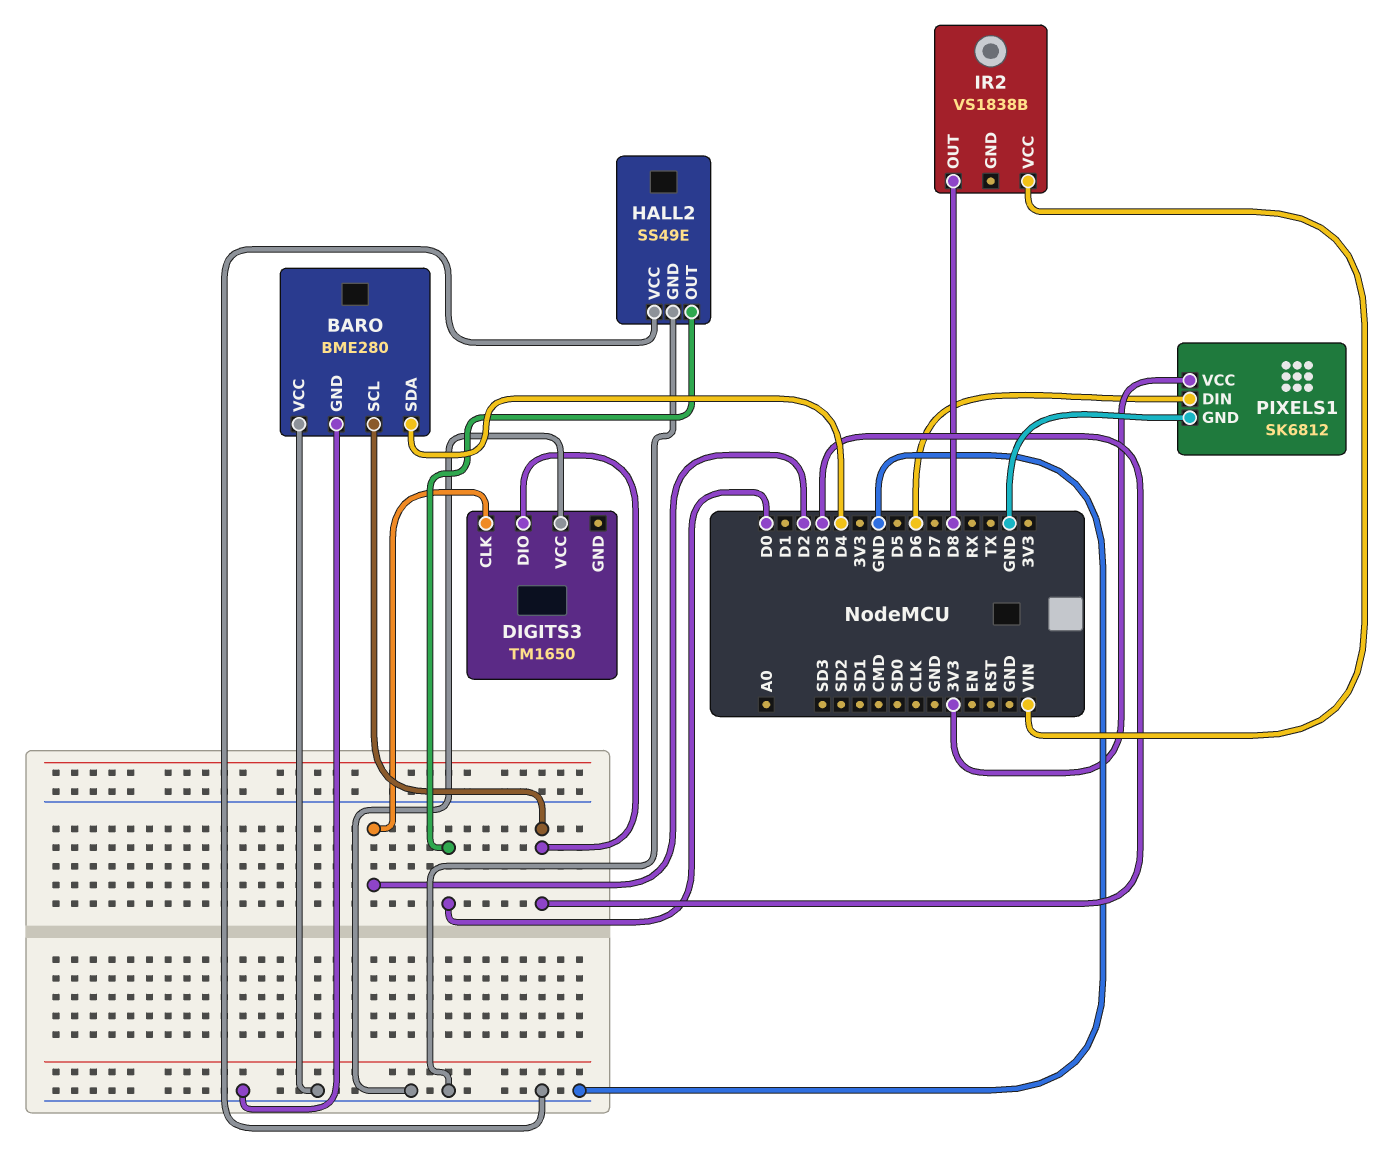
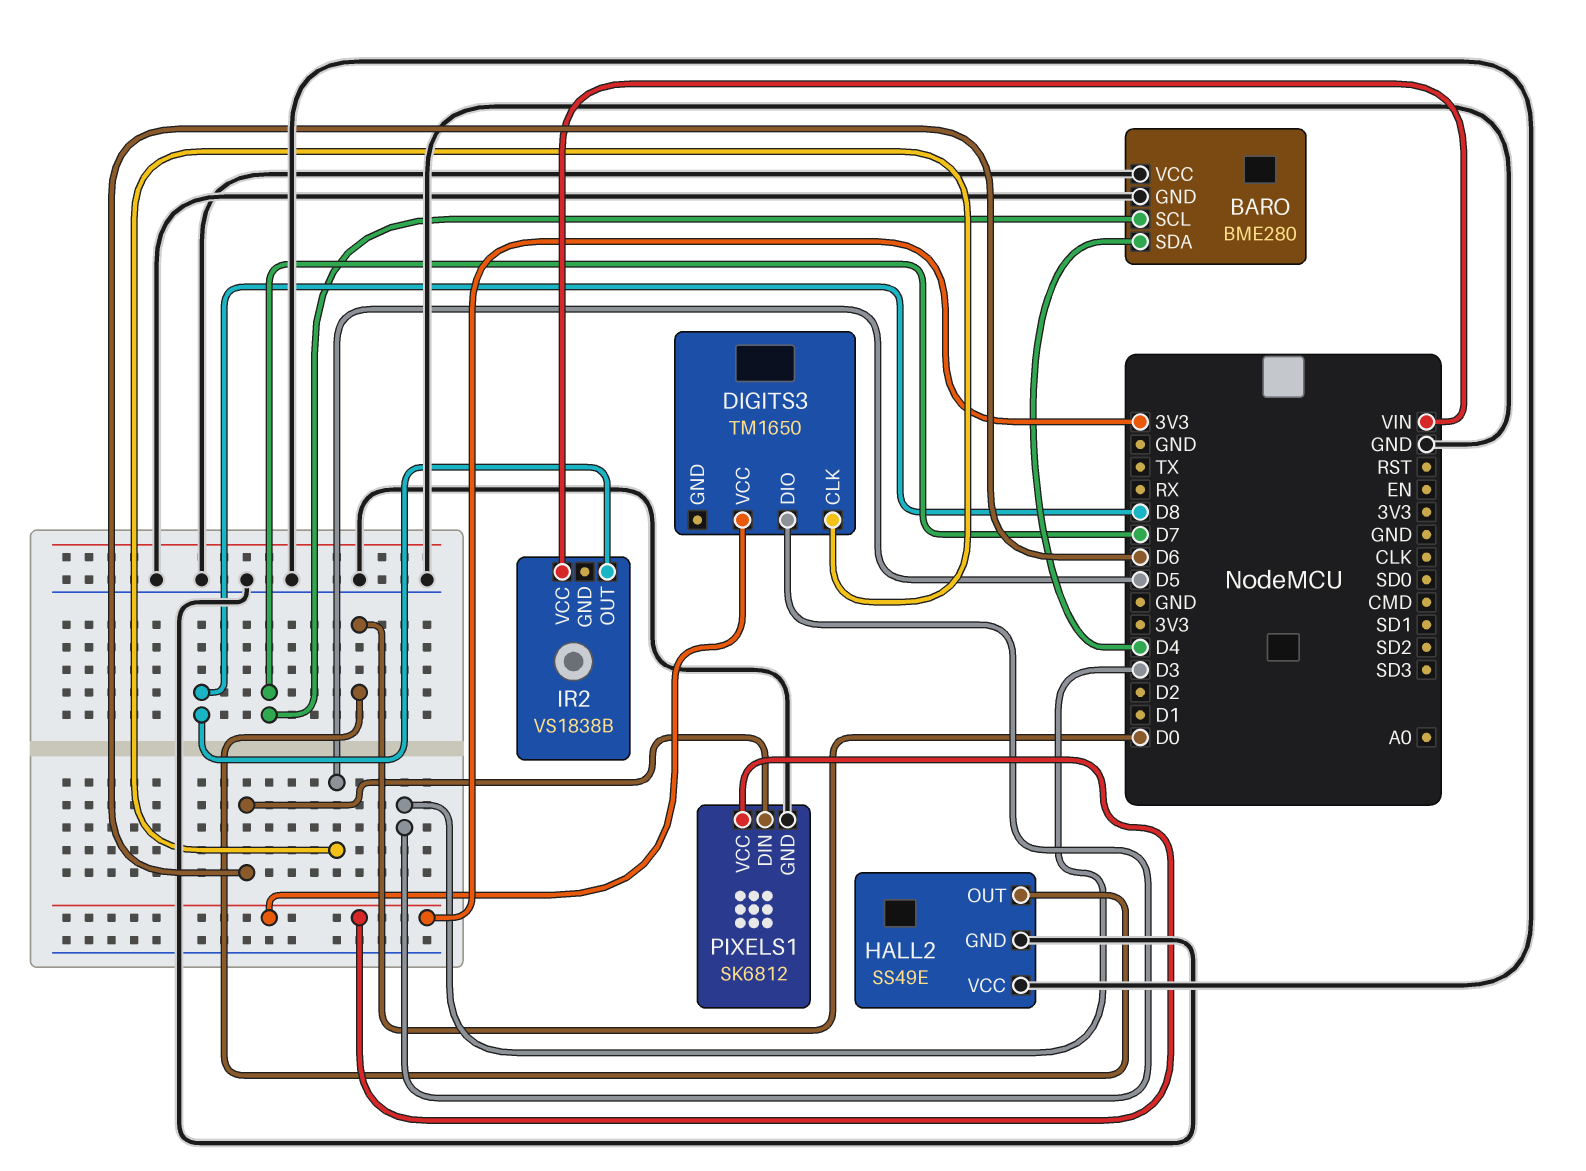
BARO pin SCL: D3 -> D7
DIGITS3 pin CLK: D2 -> D5
DIGITS3 pin VCC: GND -> 3V3

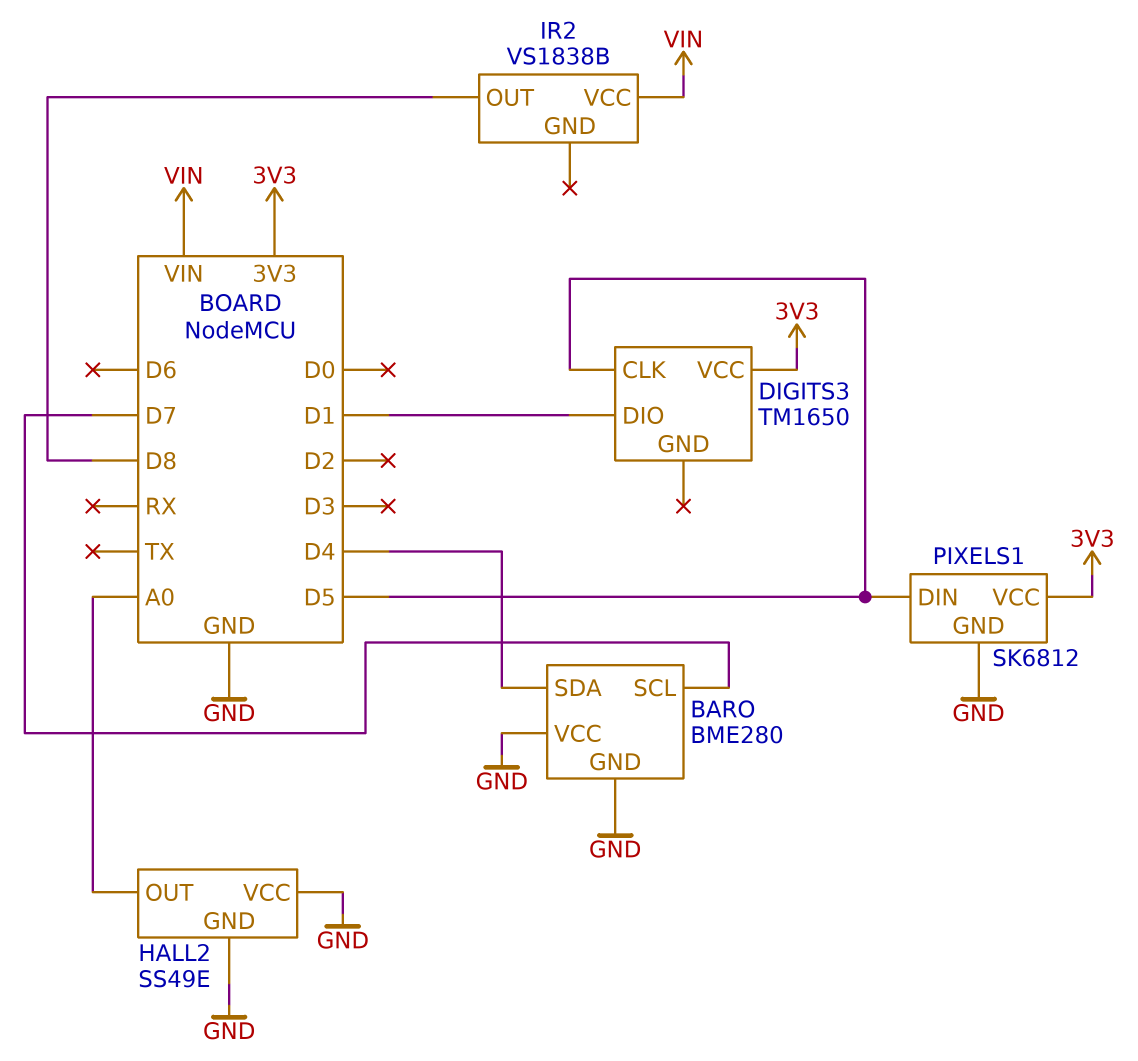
DIGITS3 pin DIO: D3 -> D1
HALL2 pin OUT: D0 -> A0
PIXELS1 pin DIN: D6 -> D5

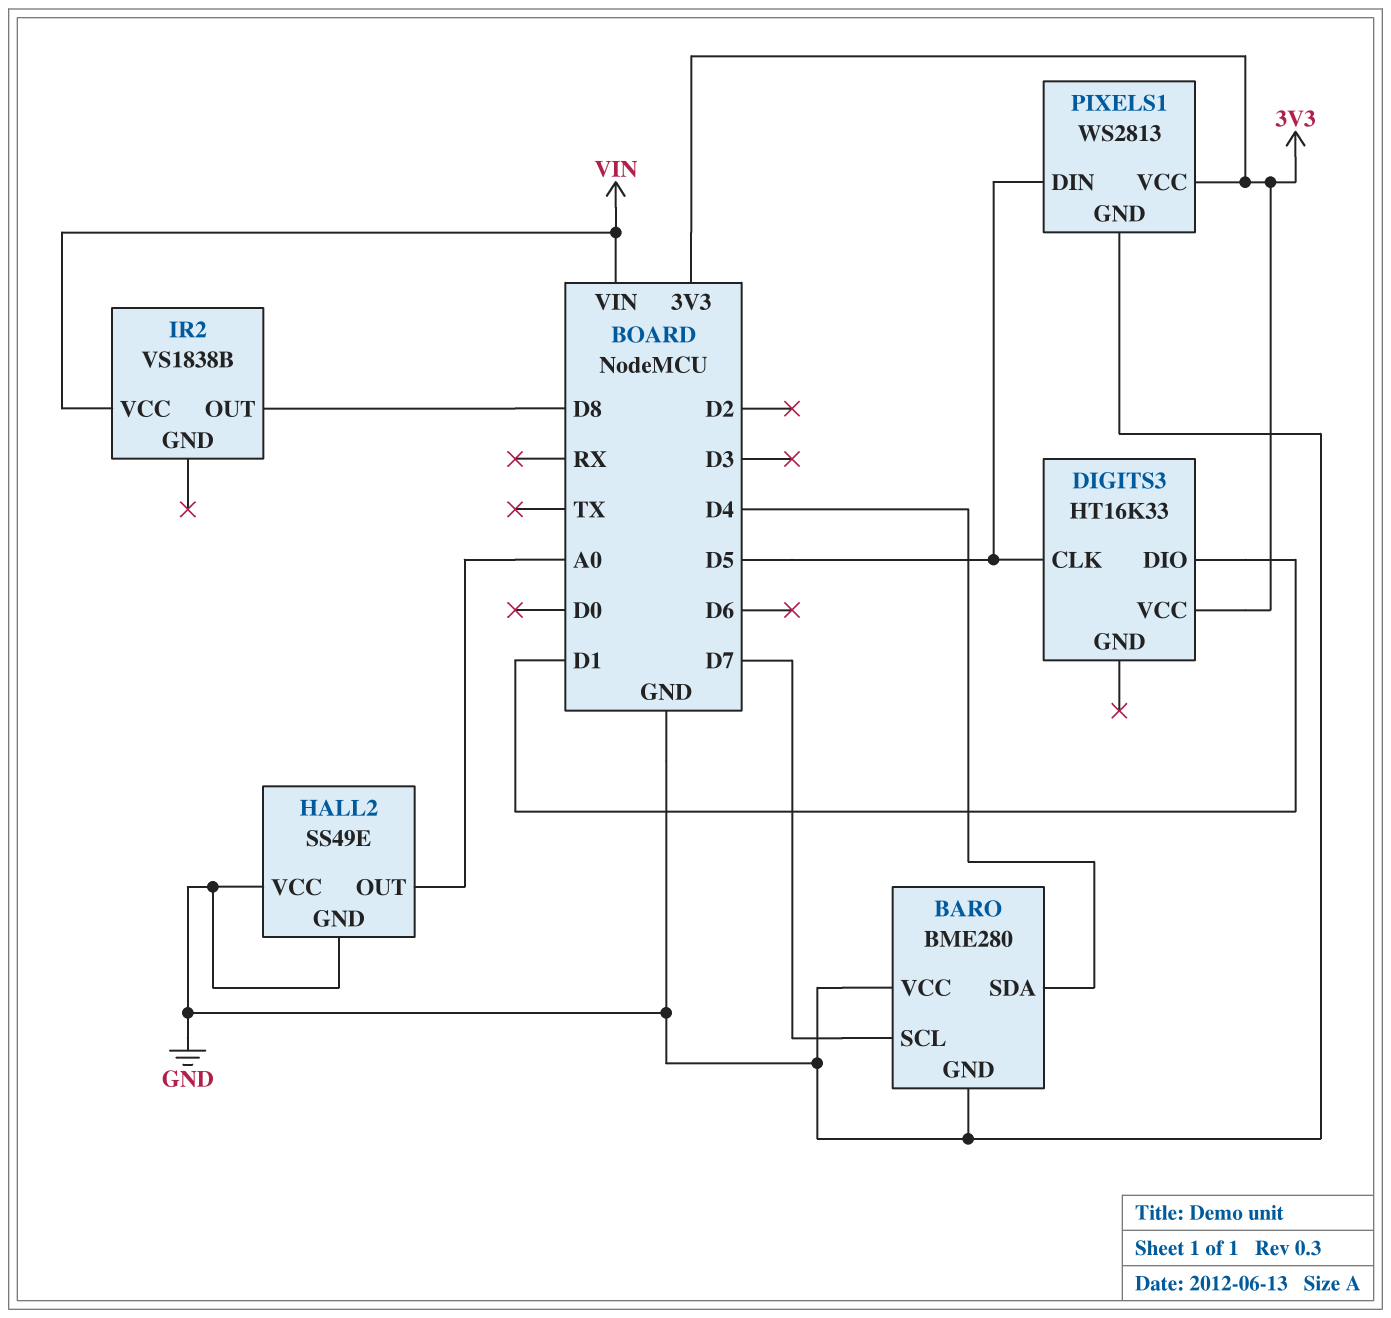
DIGITS3: TM1650 -> HT16K33
PIXELS1: SK6812 -> WS2813

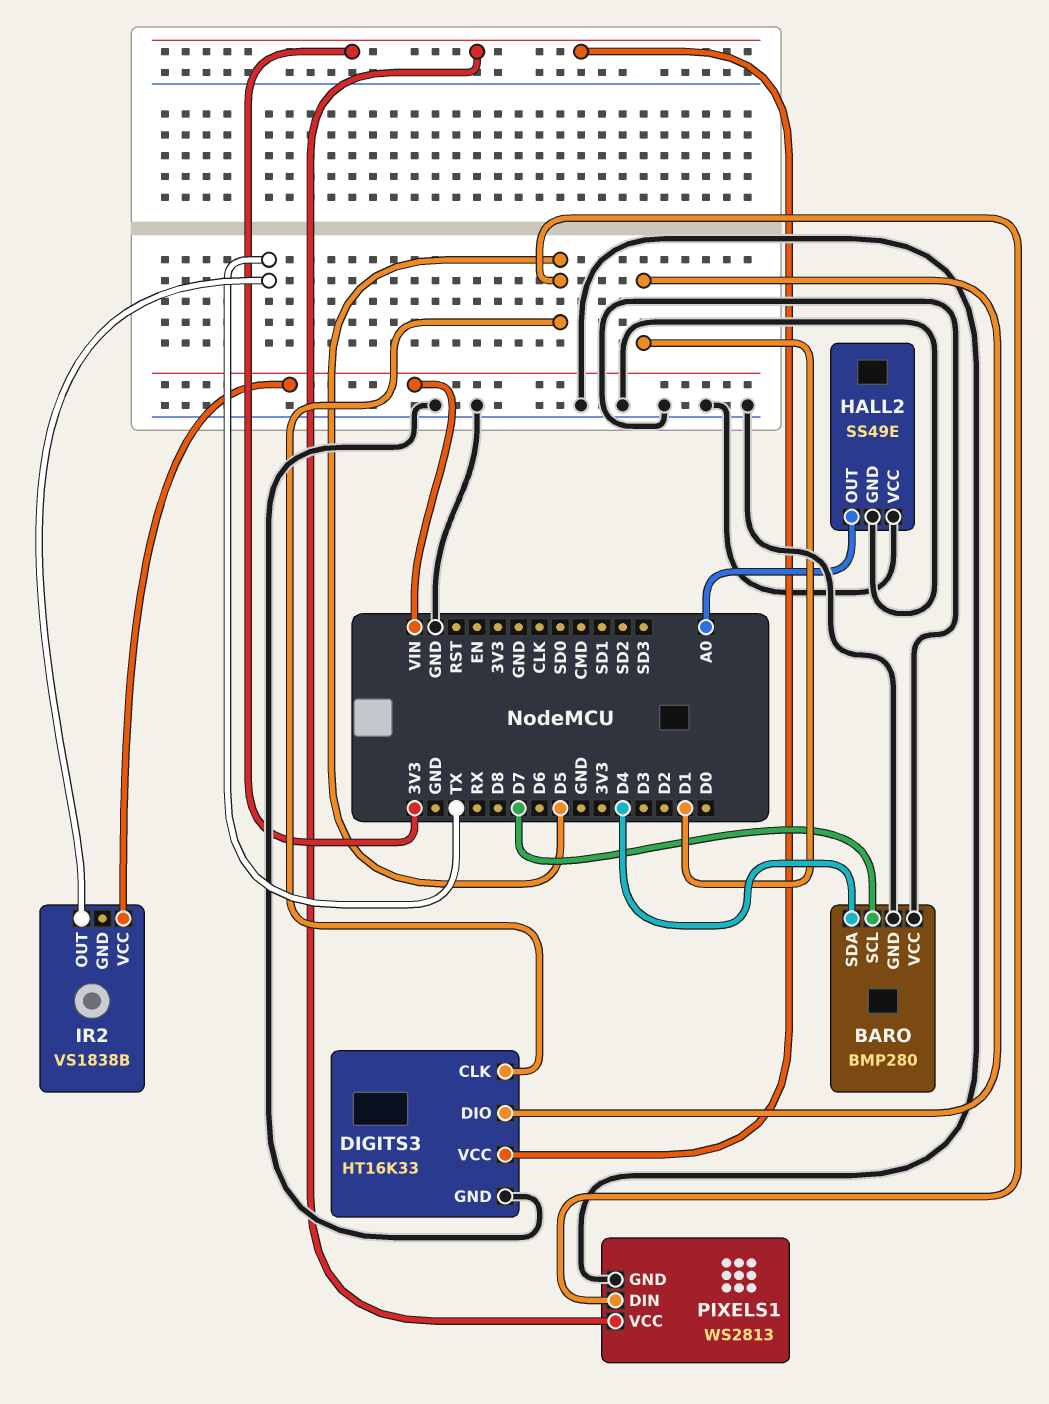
BARO: BME280 -> BMP280
DIGITS3 pin GND: none -> GND
IR2 pin OUT: D8 -> TX

